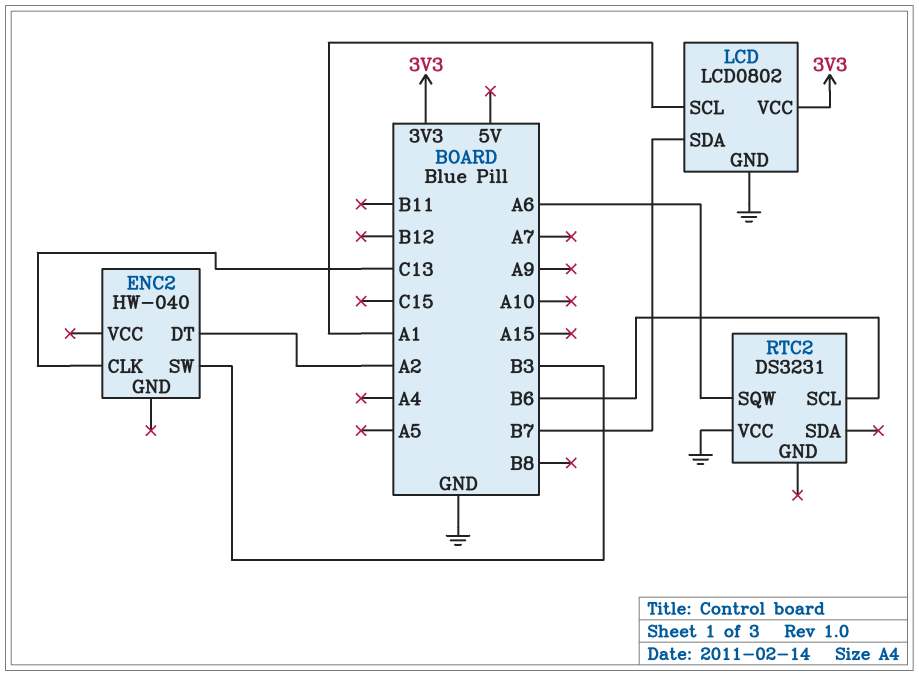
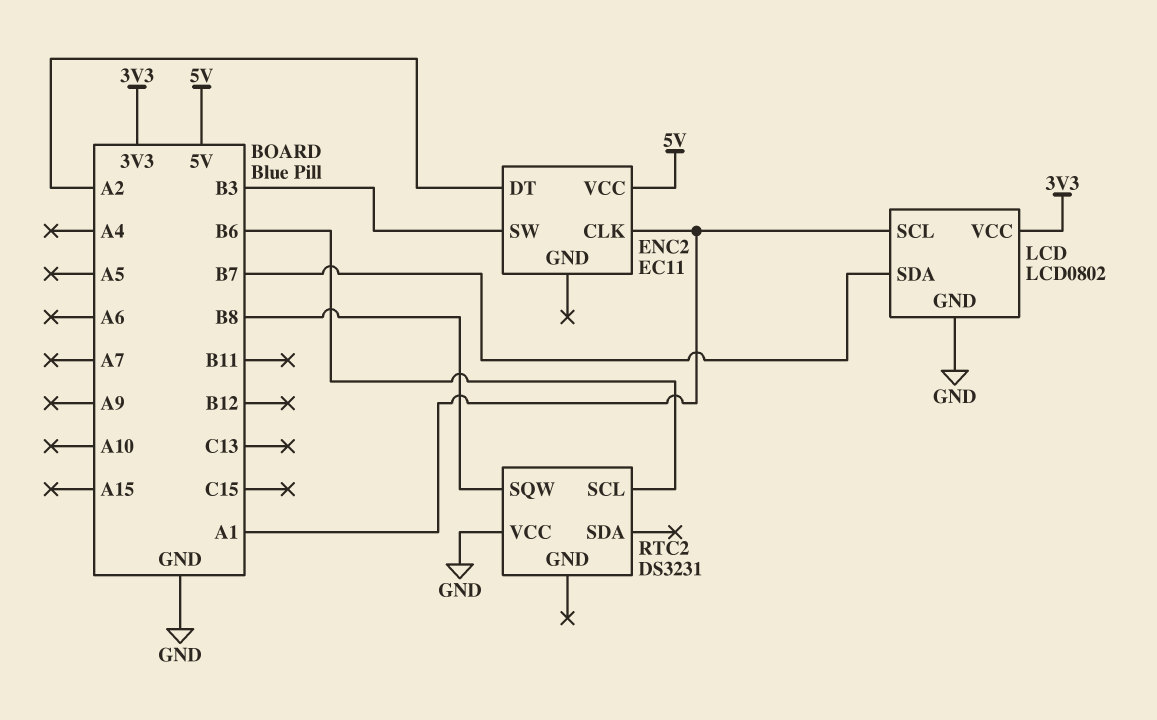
ENC2: HW-040 -> EC11
ENC2 pin CLK: C13 -> A1
ENC2 pin VCC: none -> 5V
RTC2 pin SQW: A6 -> B8

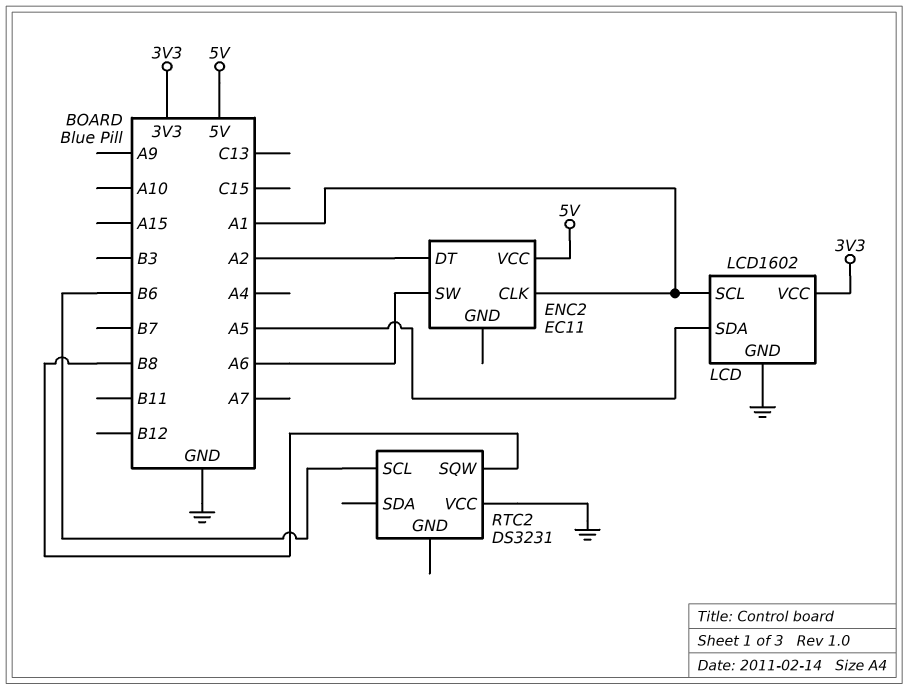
ENC2 pin SW: B3 -> A6
LCD: LCD0802 -> LCD1602
LCD pin SDA: B7 -> A5

